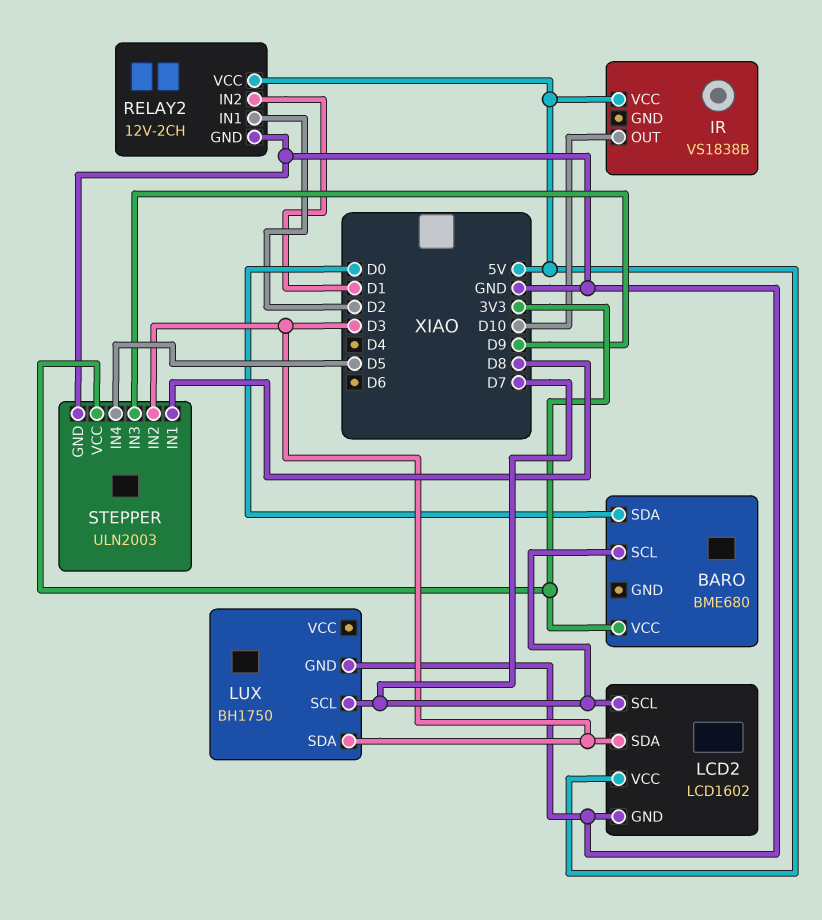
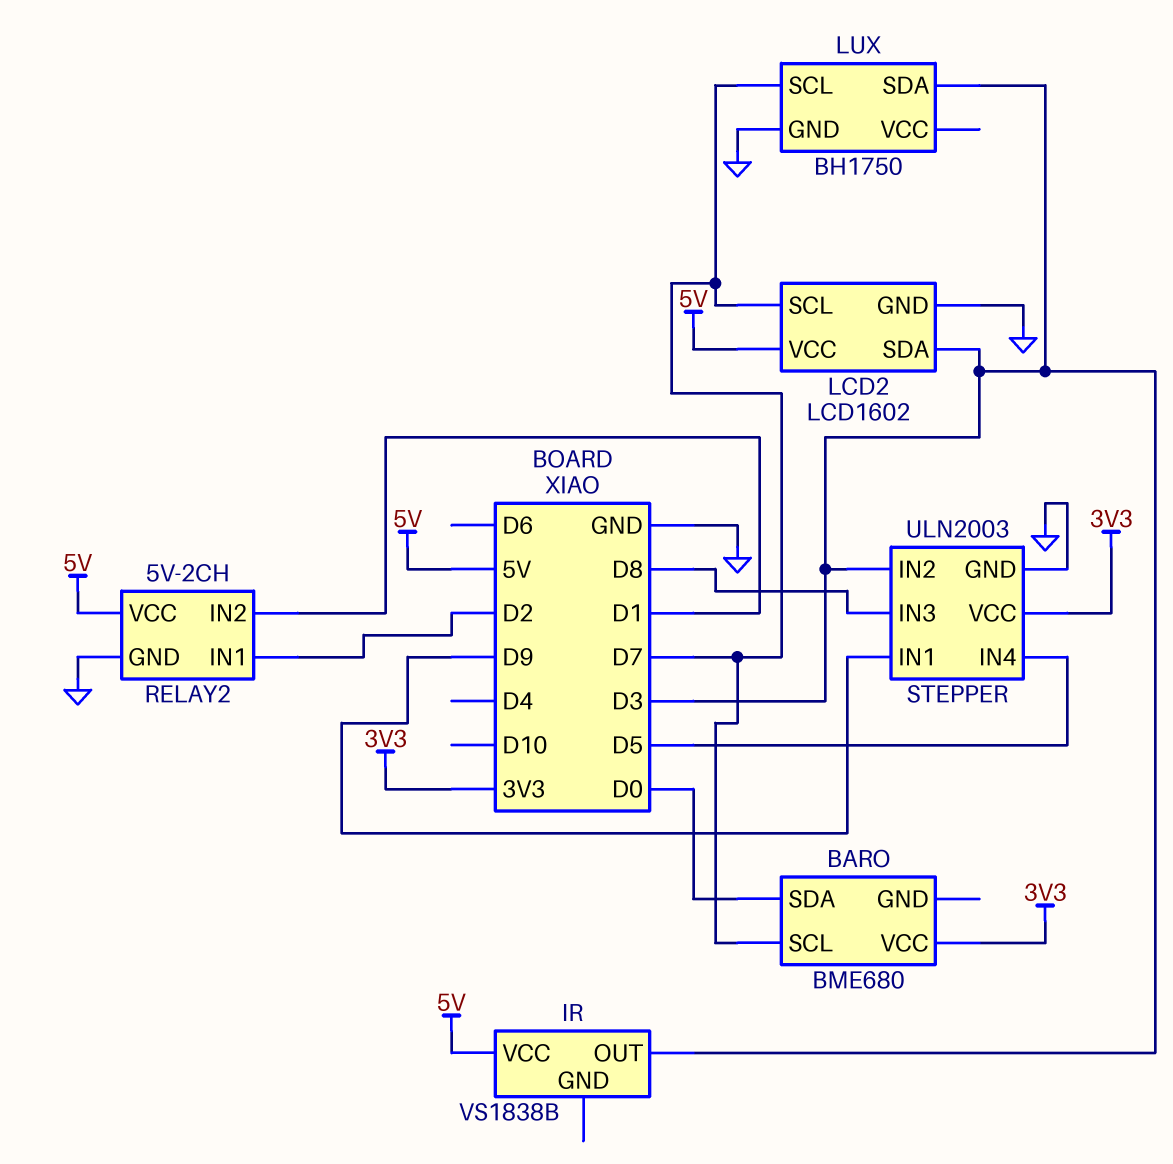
IR pin OUT: D10 -> D3
RELAY2: 12V-2CH -> 5V-2CH
STEPPER pin IN1: D8 -> D9
STEPPER pin IN3: D9 -> D8

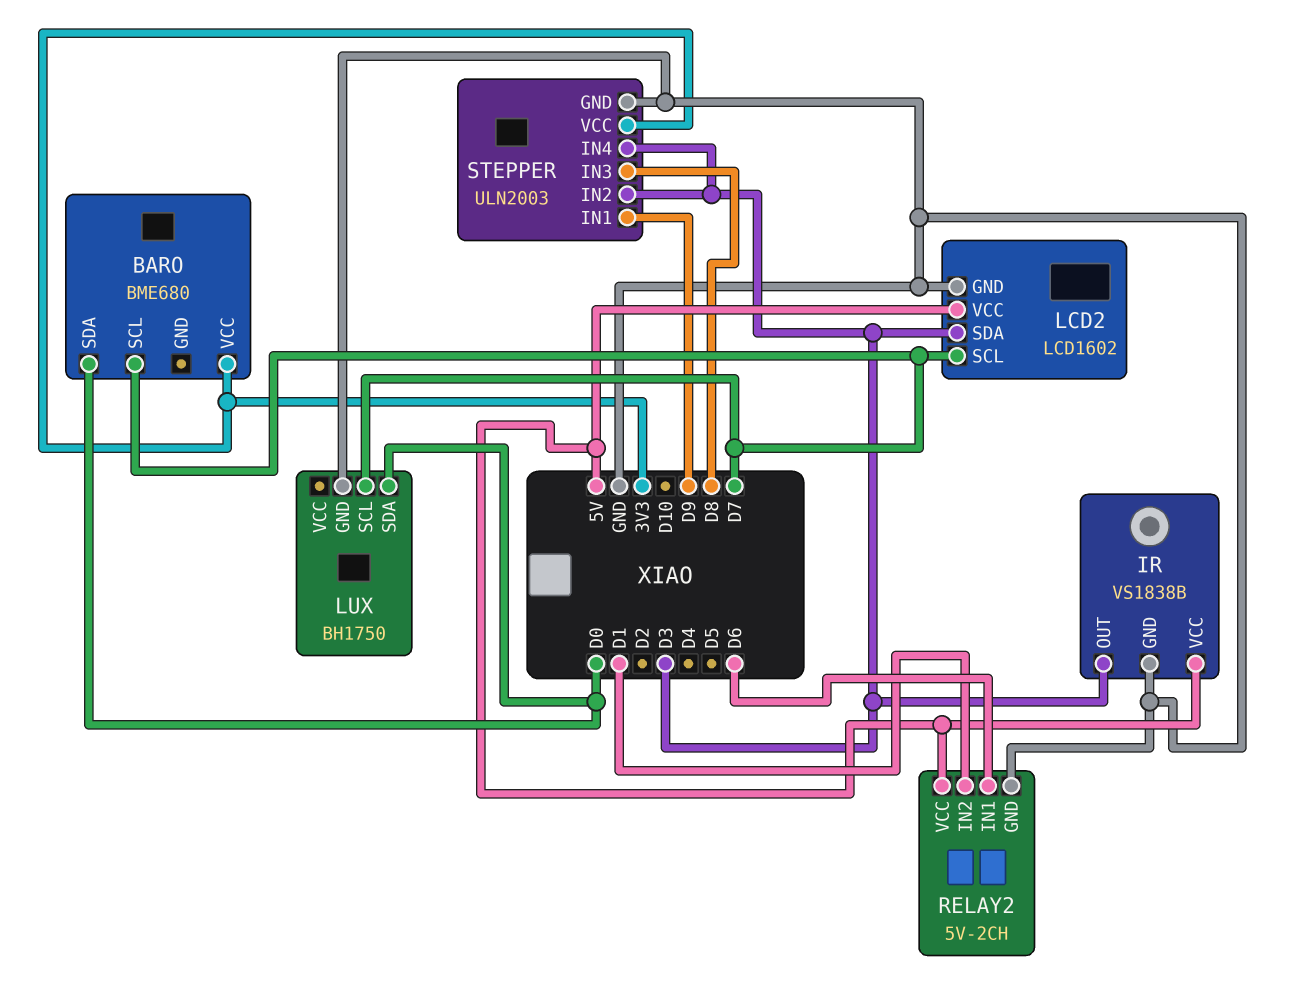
IR pin GND: none -> GND
LUX pin SDA: D3 -> D0
RELAY2 pin IN1: D2 -> D6
STEPPER pin IN4: D5 -> D3

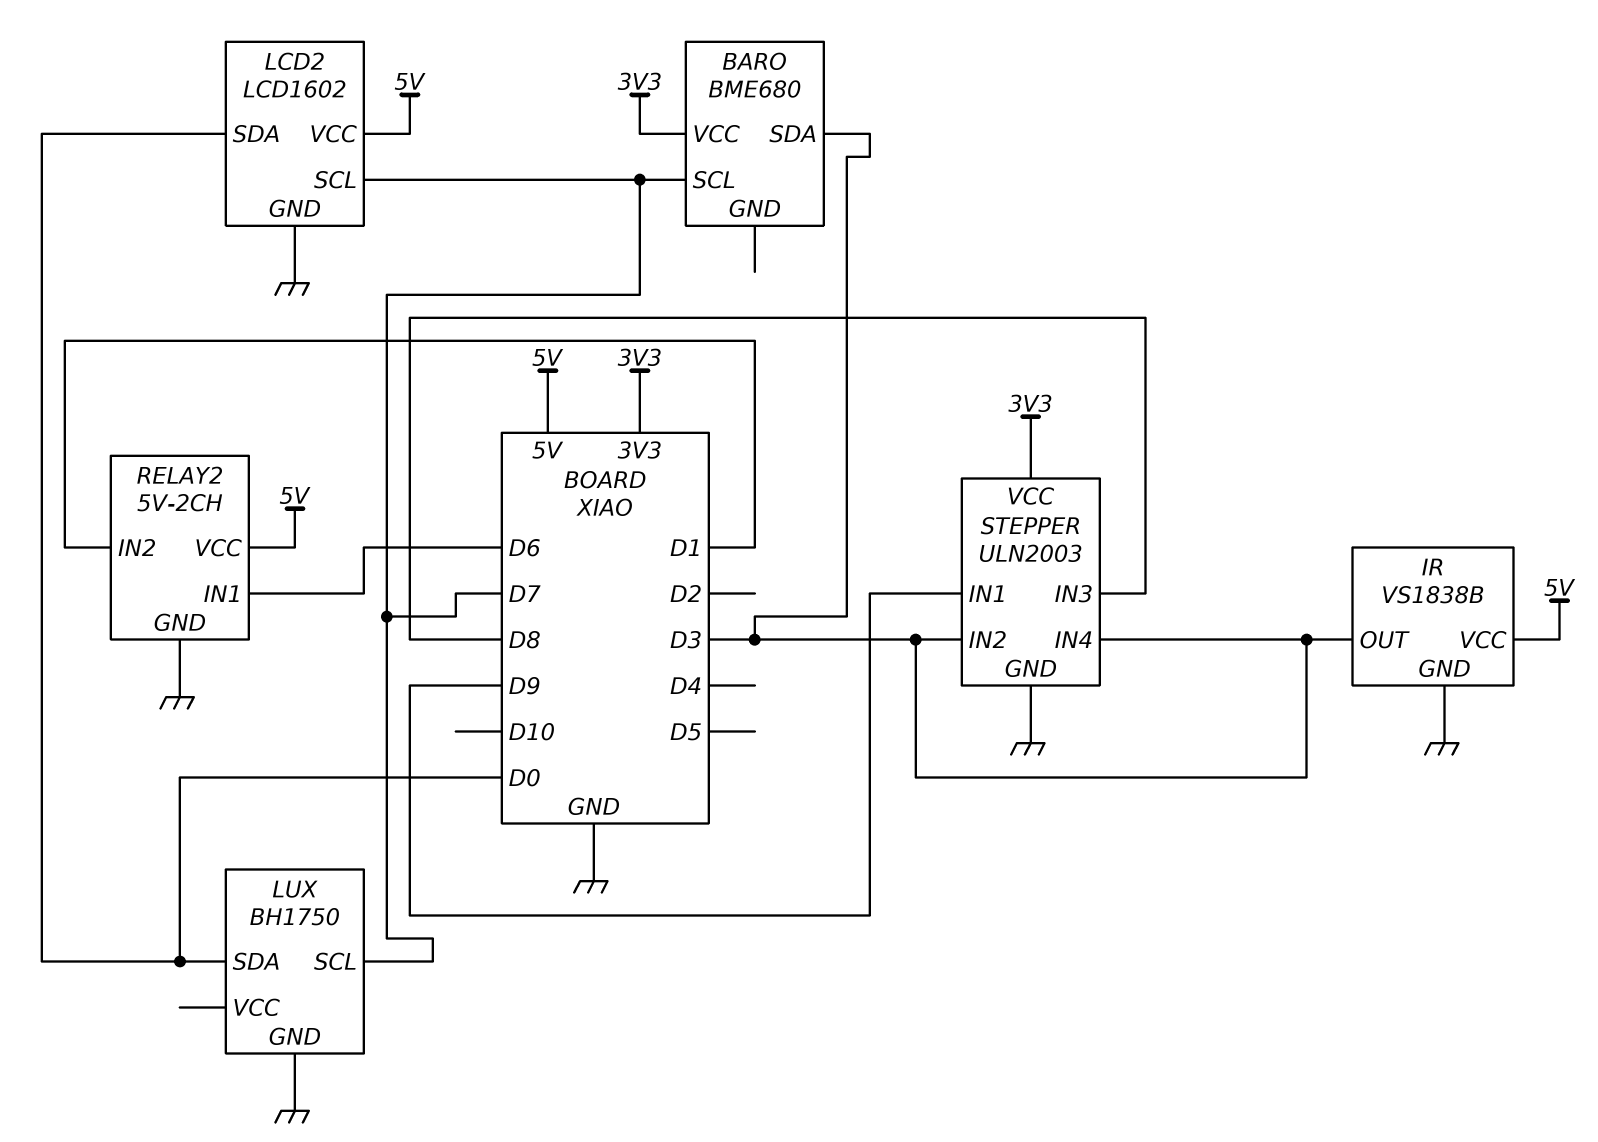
BARO pin SDA: D0 -> D3
LCD2 pin SDA: D3 -> D0

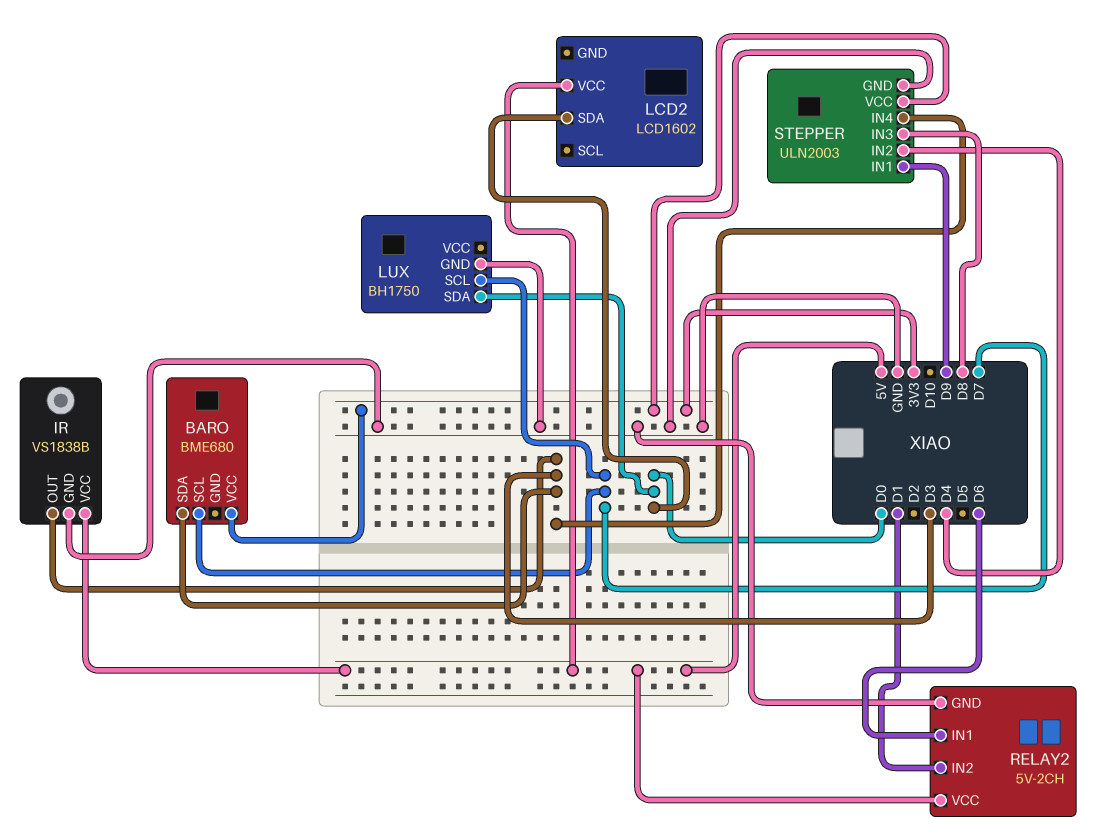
LCD2 pin GND: GND -> none
LCD2 pin SCL: D7 -> none
STEPPER pin IN2: D3 -> D4

